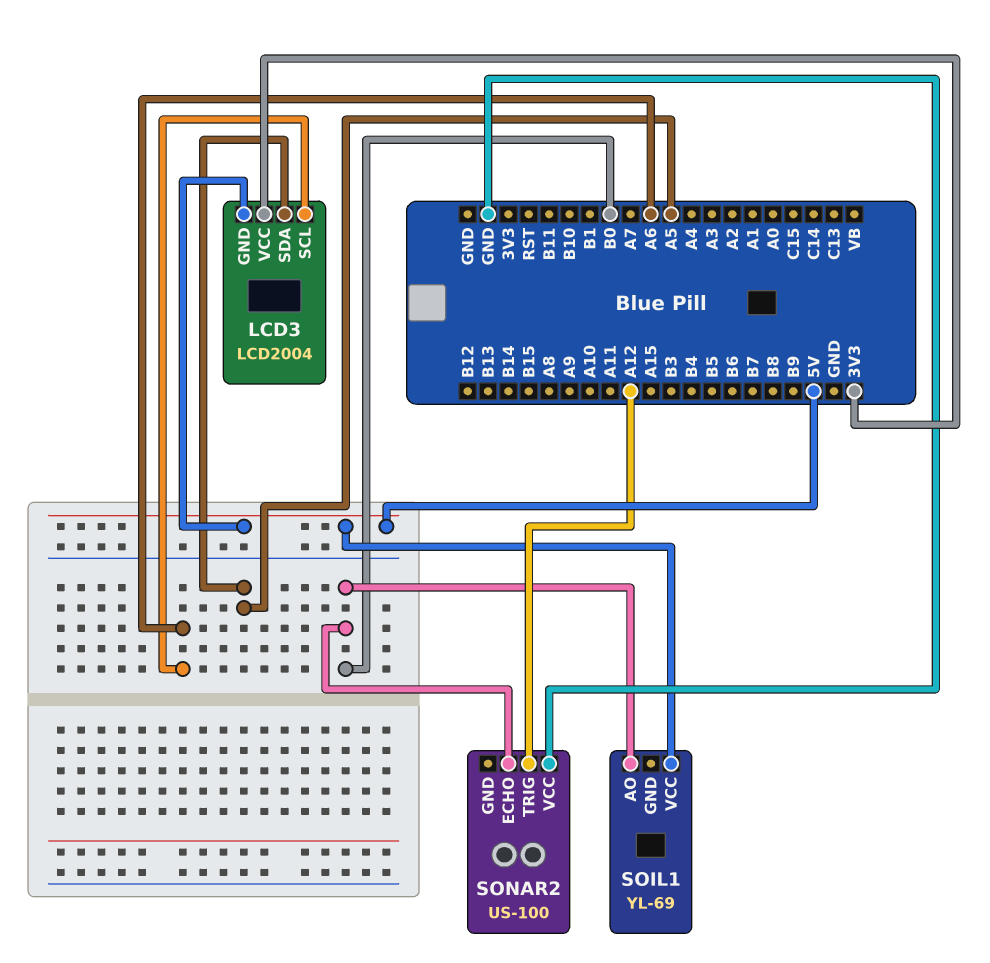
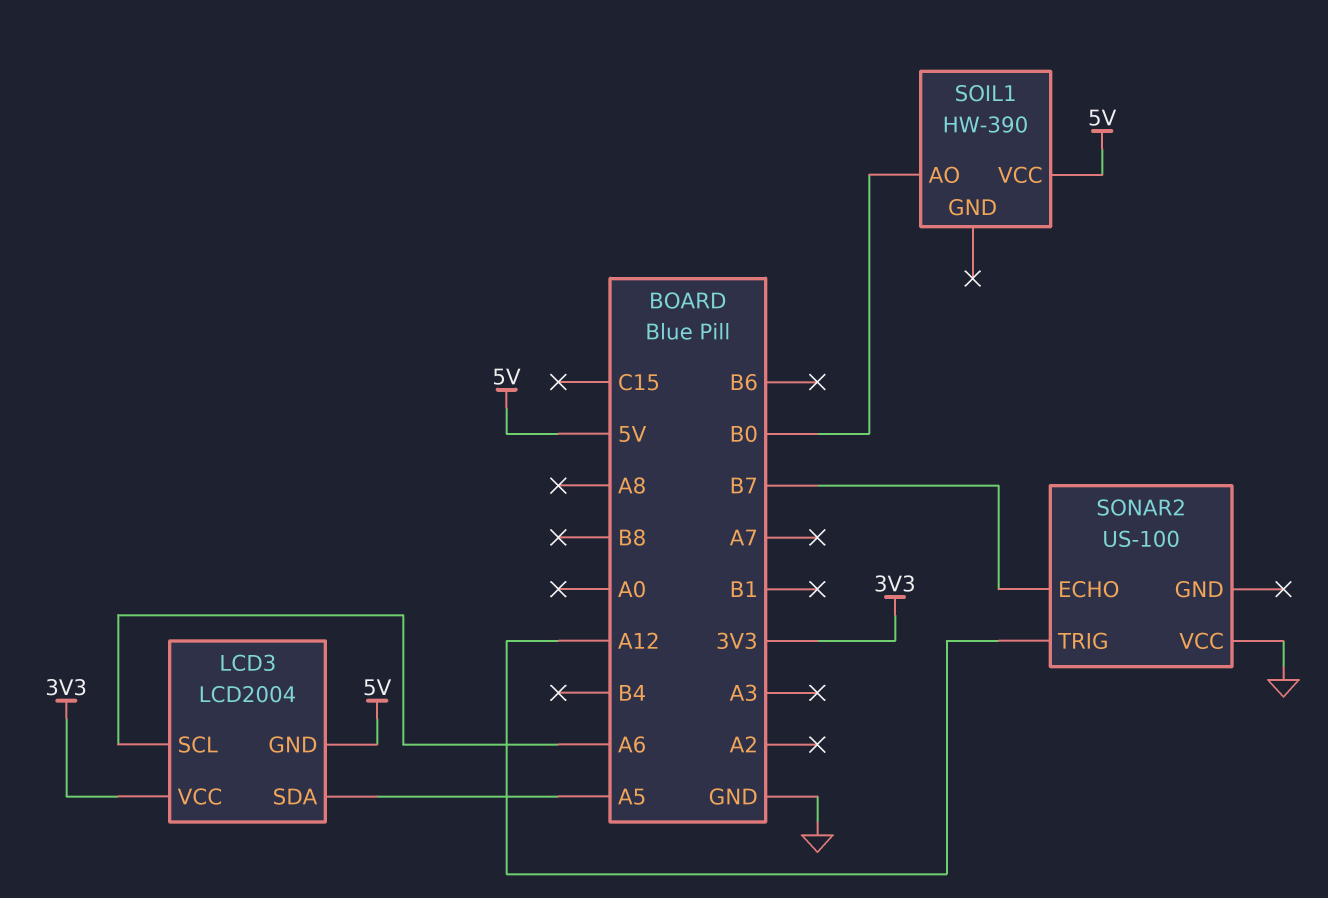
SOIL1: YL-69 -> HW-390
SONAR2 pin ECHO: B0 -> B7

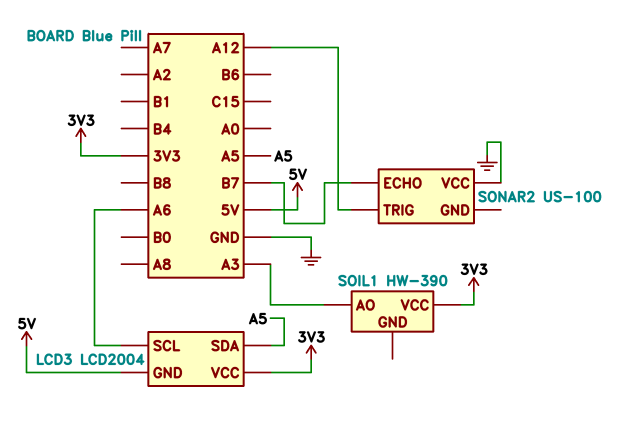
SOIL1 pin AO: B0 -> A3
SOIL1 pin VCC: 5V -> 3V3

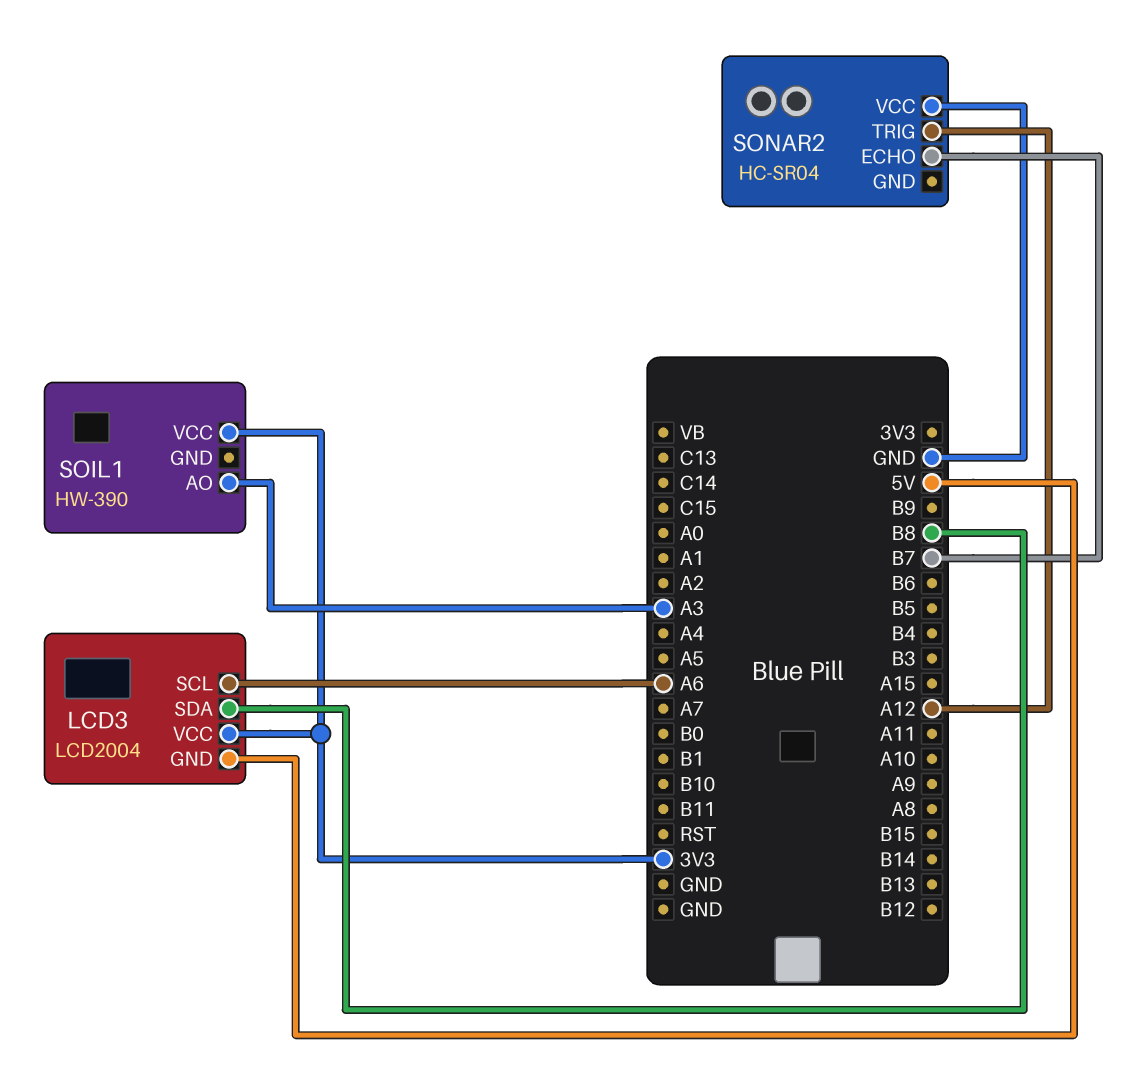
LCD3 pin SDA: A5 -> B8
SONAR2: US-100 -> HC-SR04

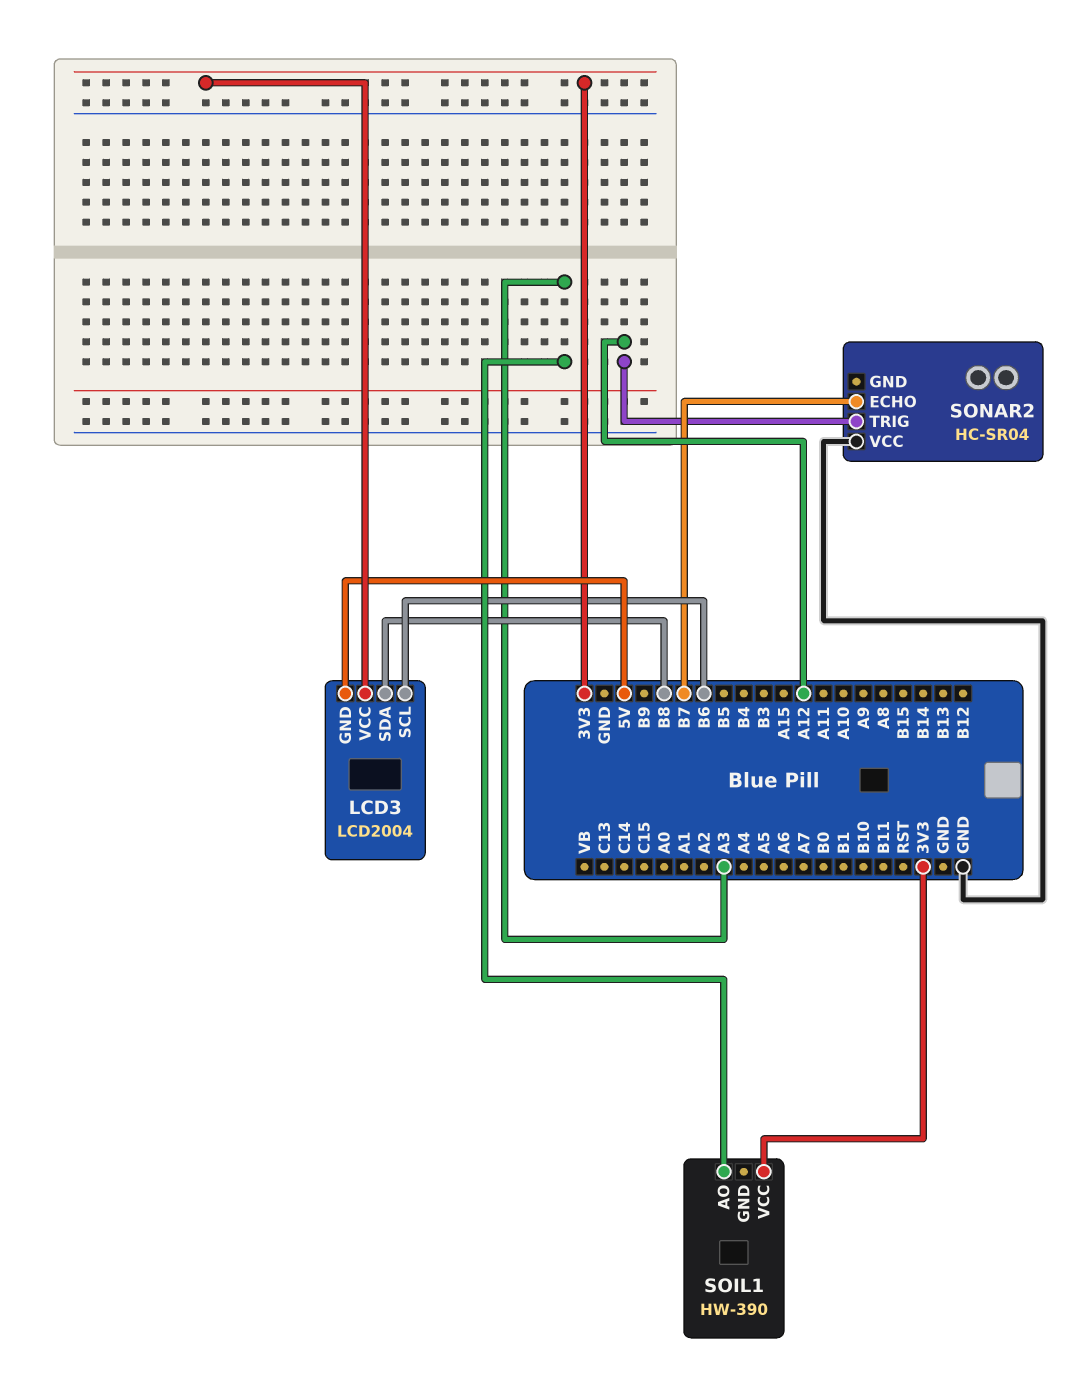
LCD3 pin SCL: A6 -> B6

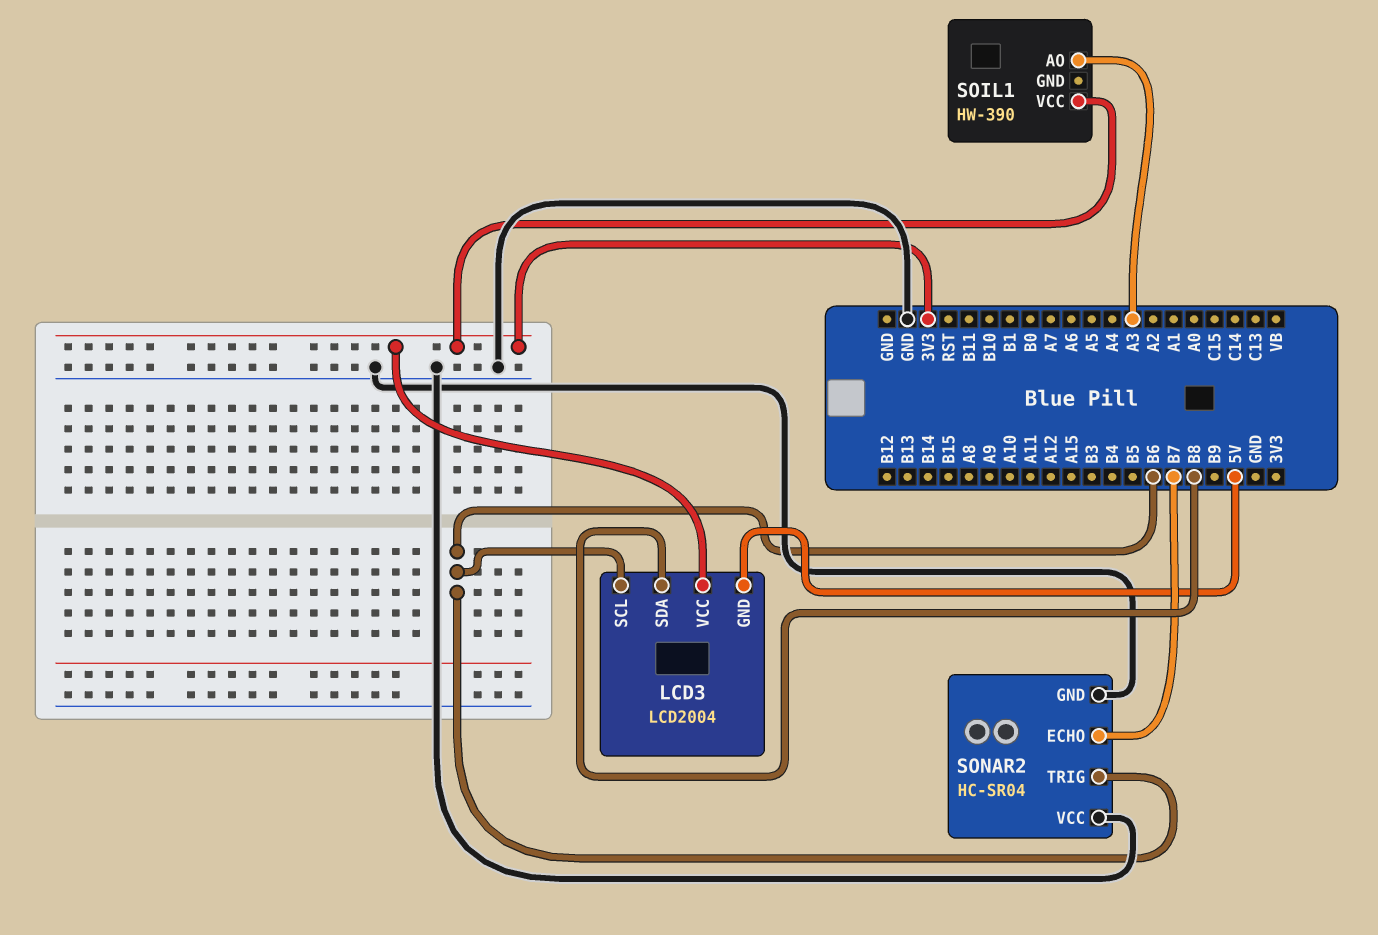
SONAR2 pin GND: none -> GND
SONAR2 pin TRIG: A12 -> B6

